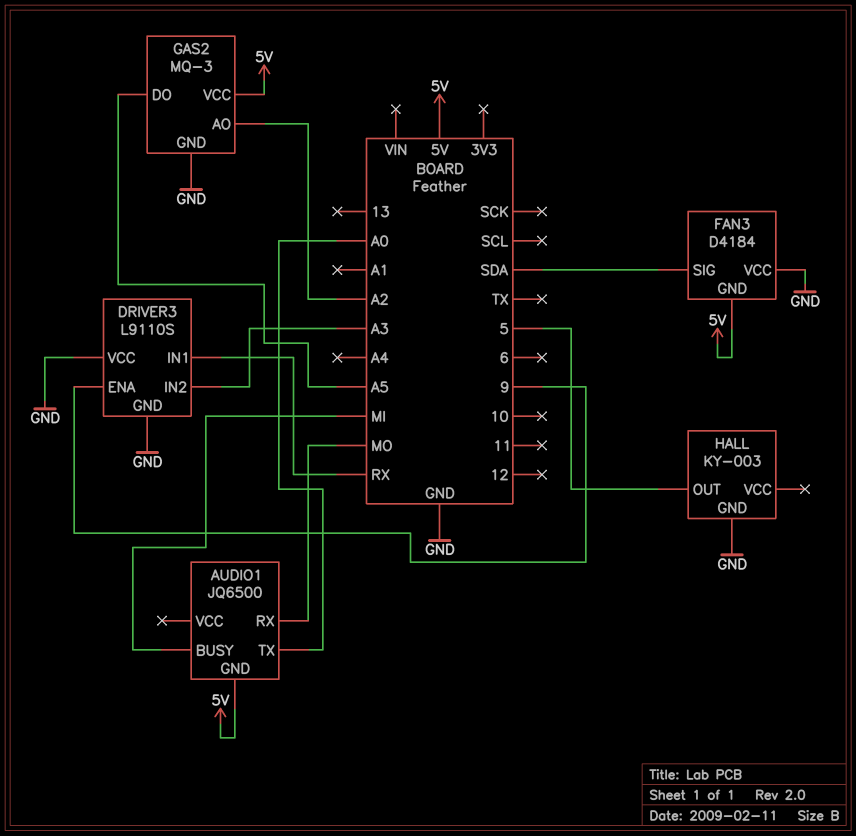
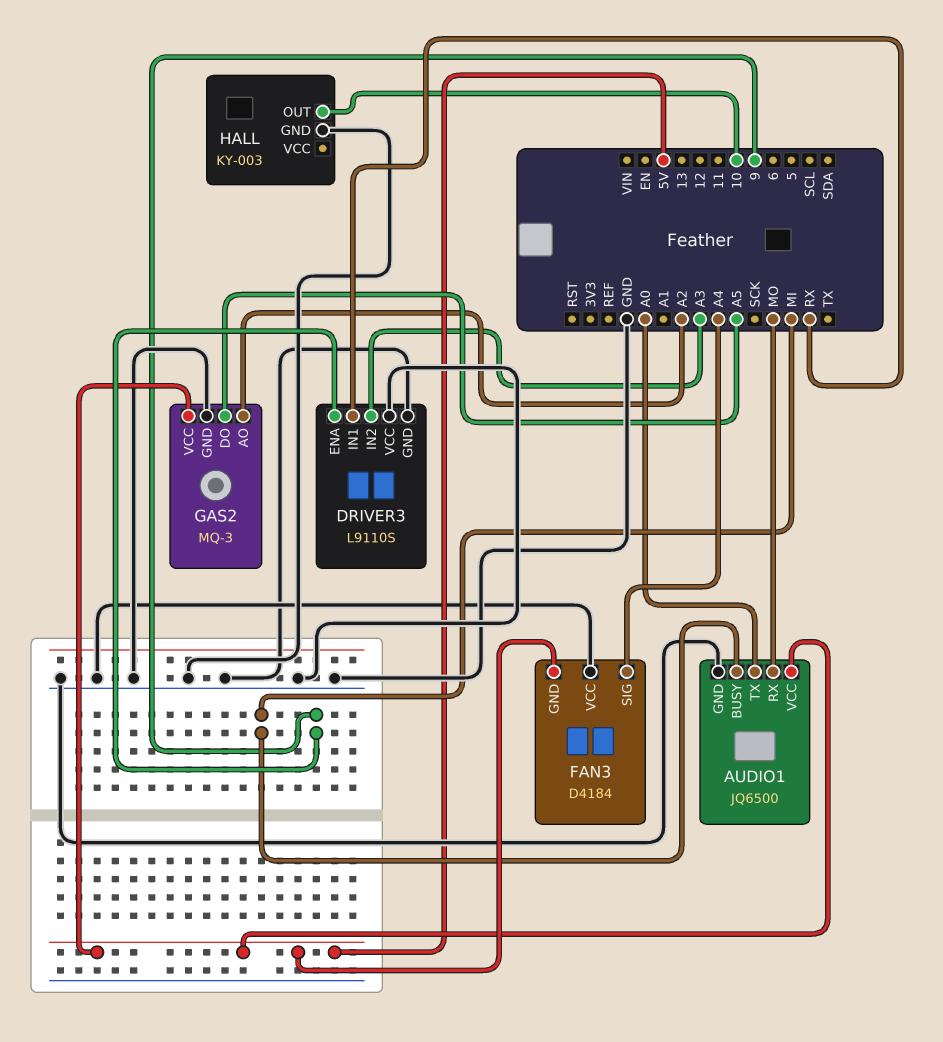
AUDIO1 pin GND: 5V -> GND
AUDIO1 pin VCC: none -> 5V
FAN3 pin SIG: SDA -> A4
HALL pin OUT: 5 -> 10

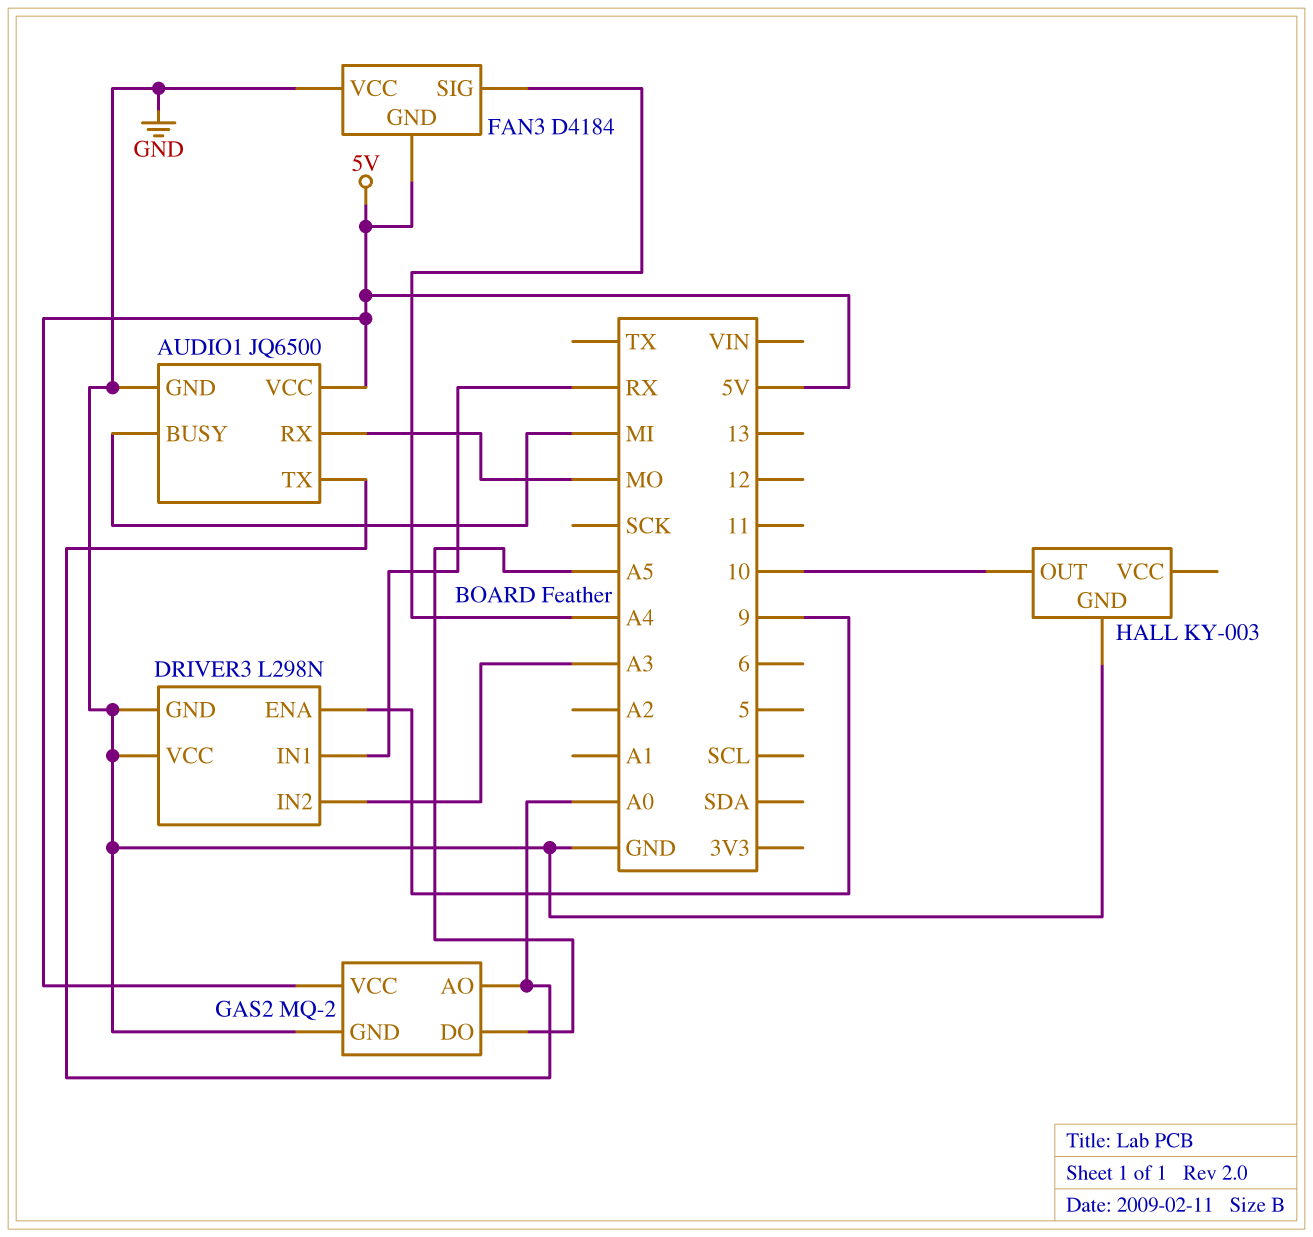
DRIVER3: L9110S -> L298N
GAS2: MQ-3 -> MQ-2
GAS2 pin AO: A2 -> A0

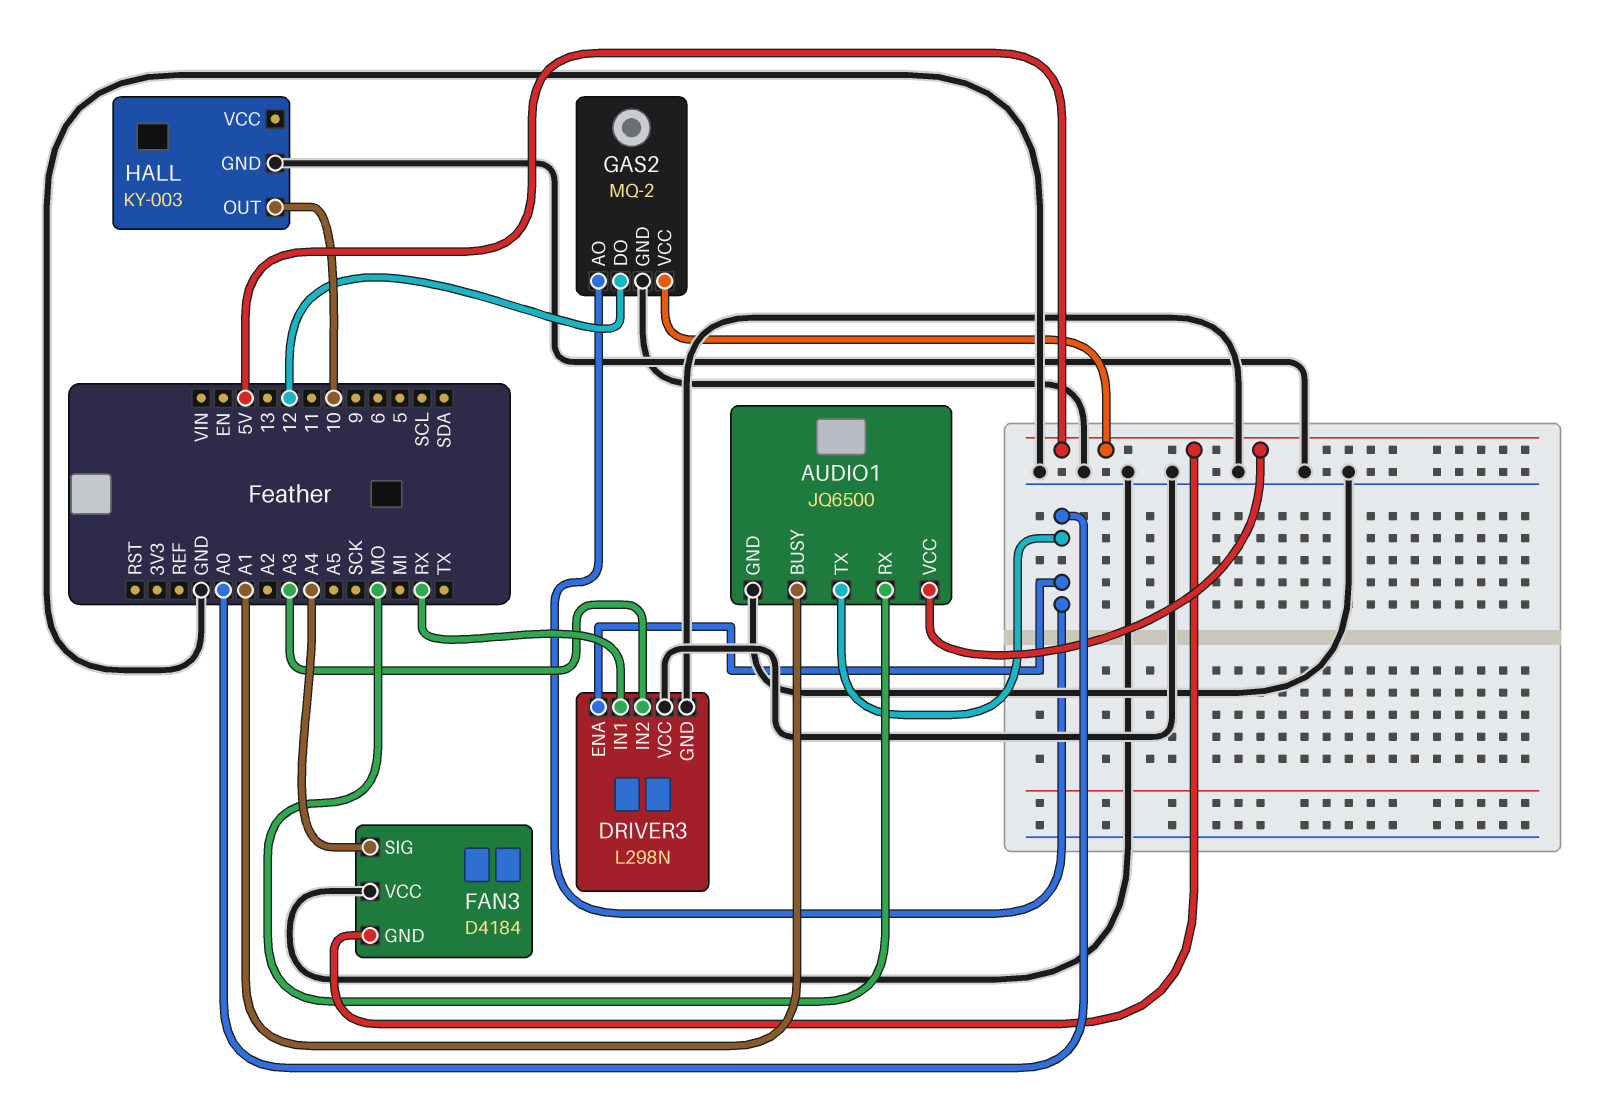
AUDIO1 pin BUSY: MI -> A1
DRIVER3 pin ENA: 9 -> A0
GAS2 pin DO: A5 -> 12

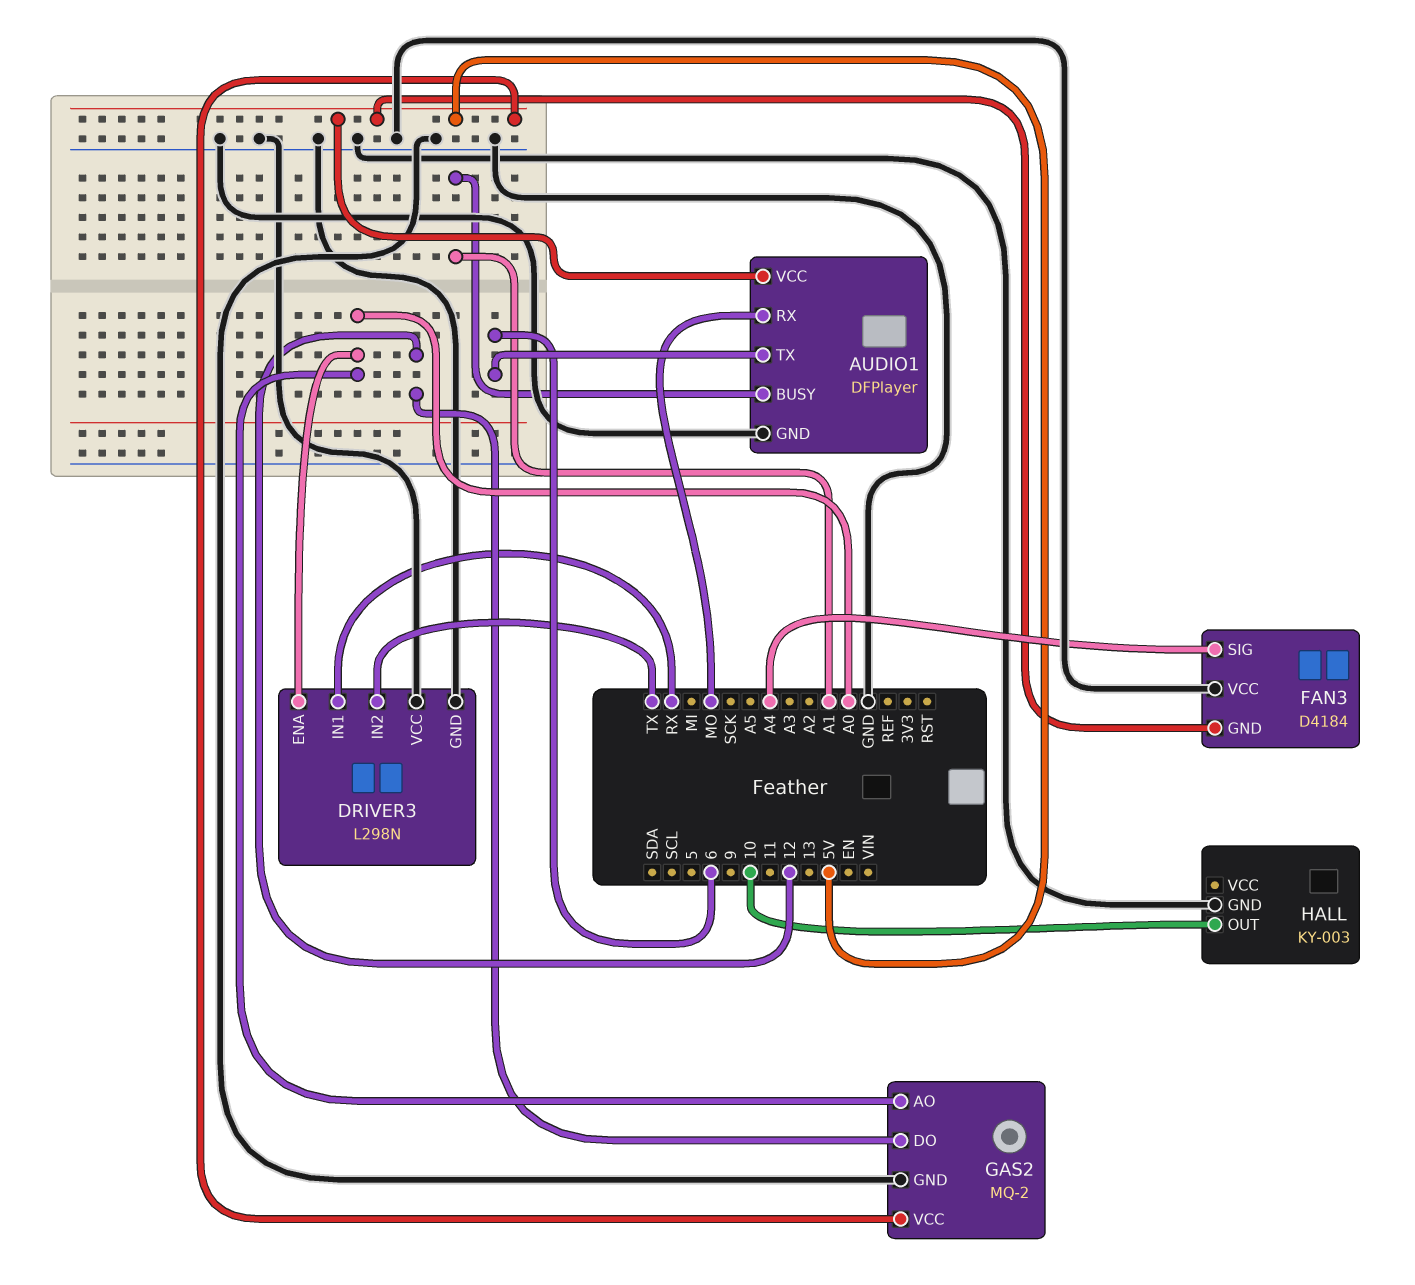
AUDIO1: JQ6500 -> DFPlayer
AUDIO1 pin TX: A0 -> 6
DRIVER3 pin IN2: A3 -> TX

